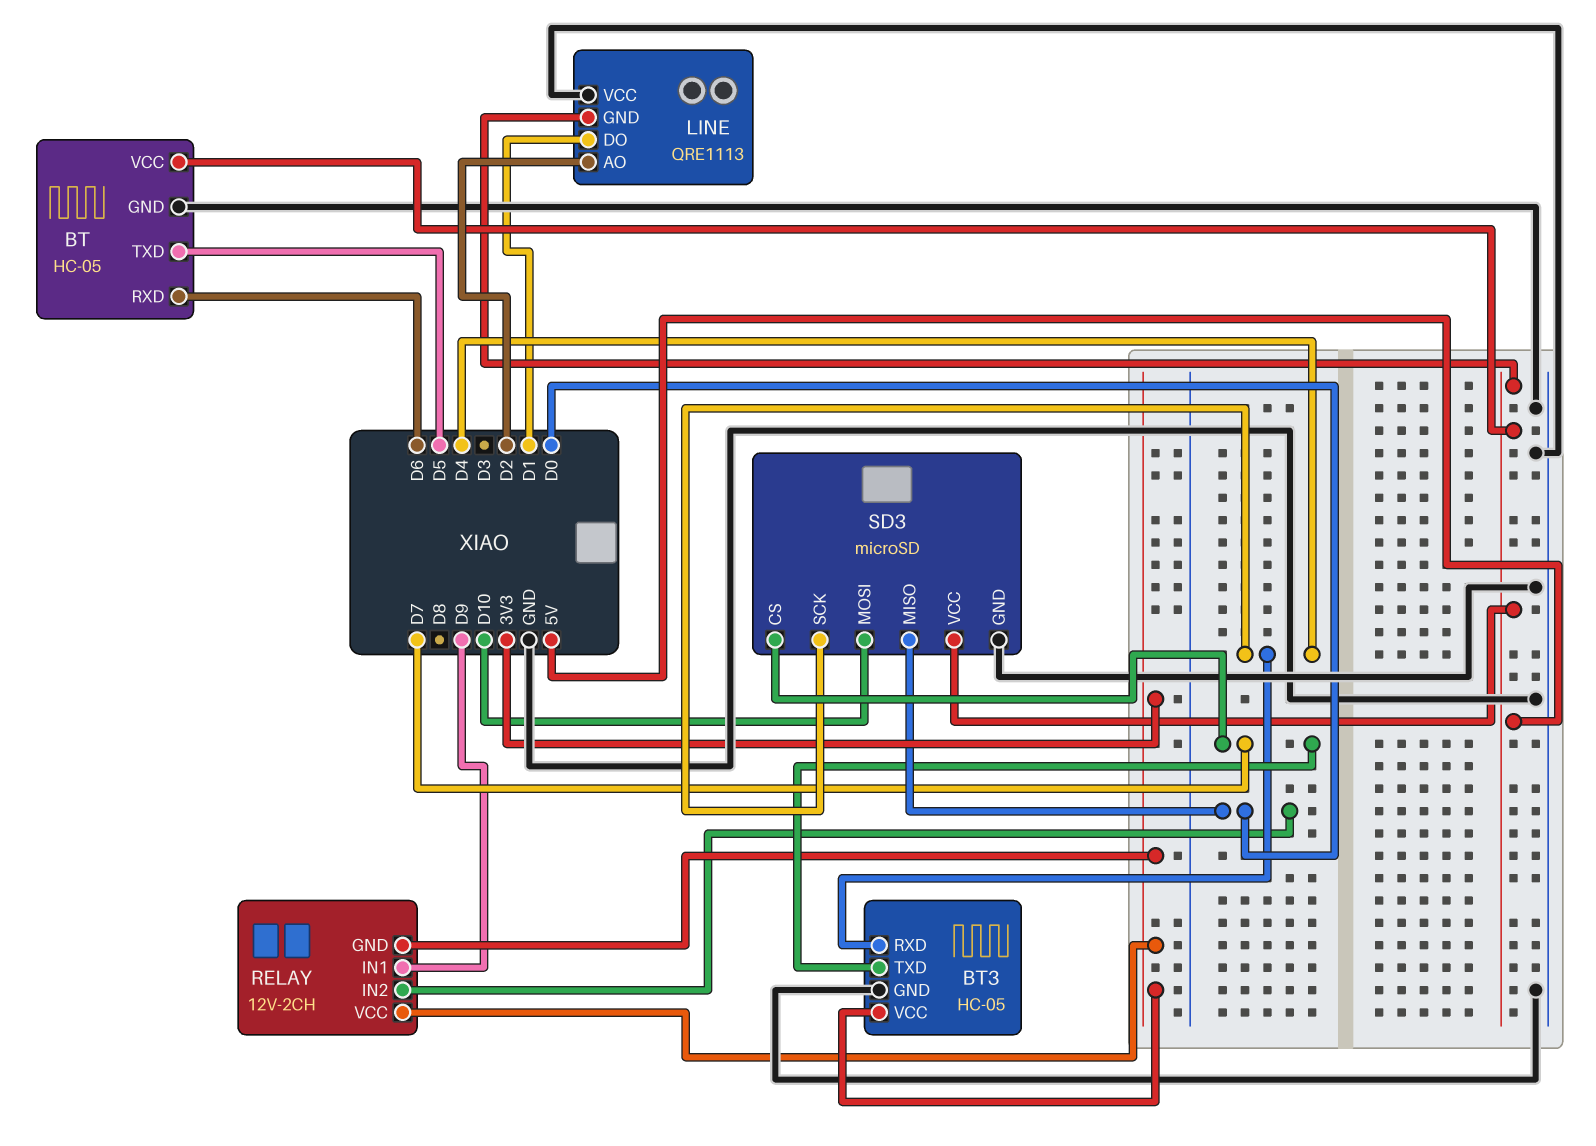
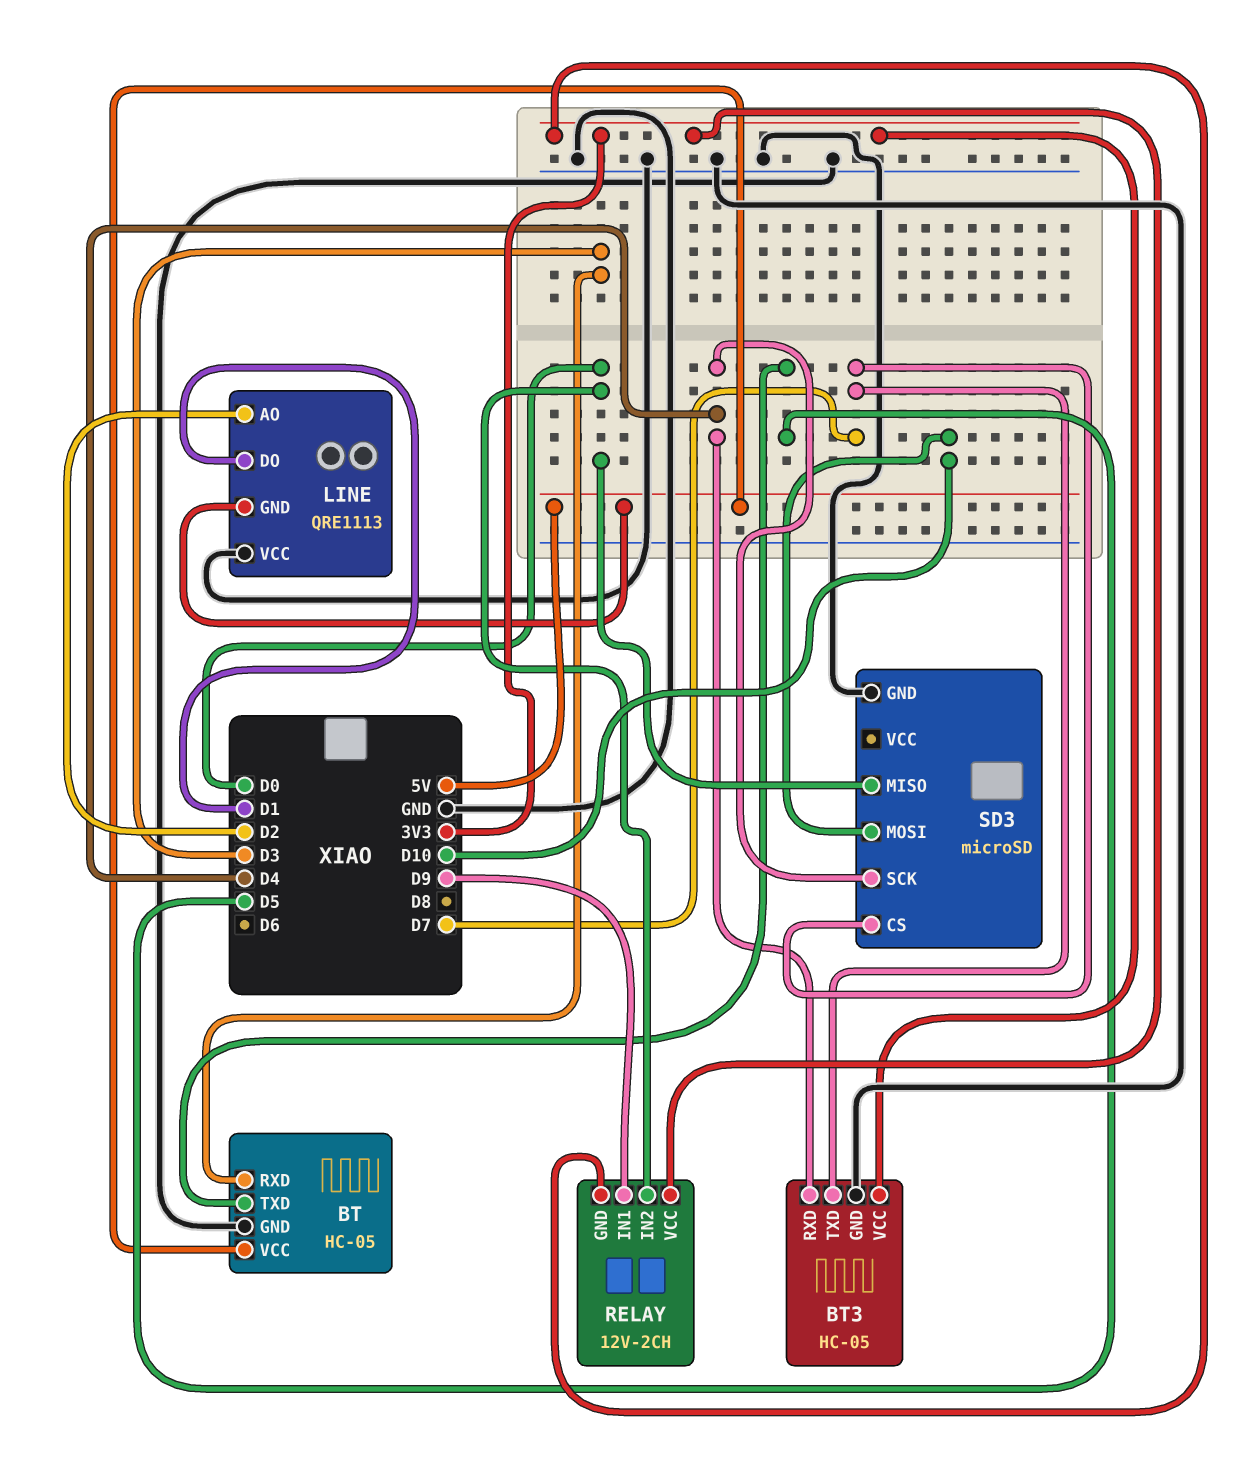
BT pin RXD: D6 -> D3
SD3 pin VCC: 5V -> none

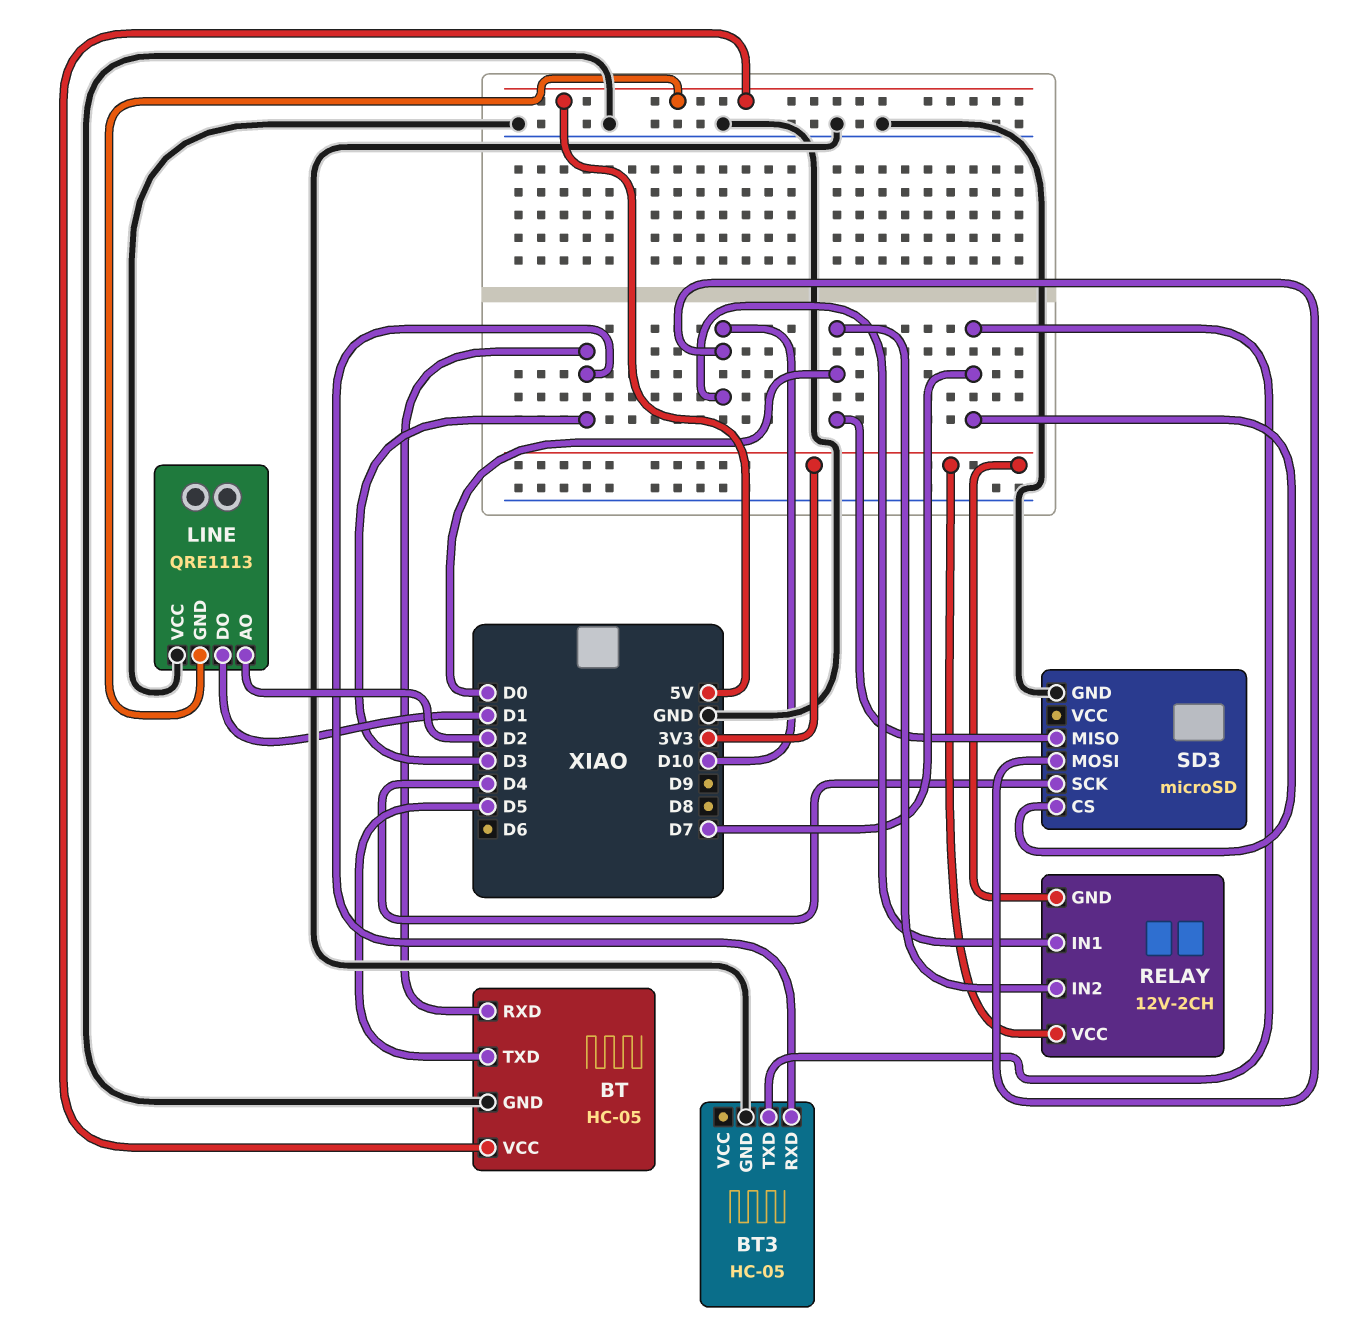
BT3 pin RXD: D4 -> D3
BT3 pin VCC: 3V3 -> none
RELAY pin IN1: D9 -> D10

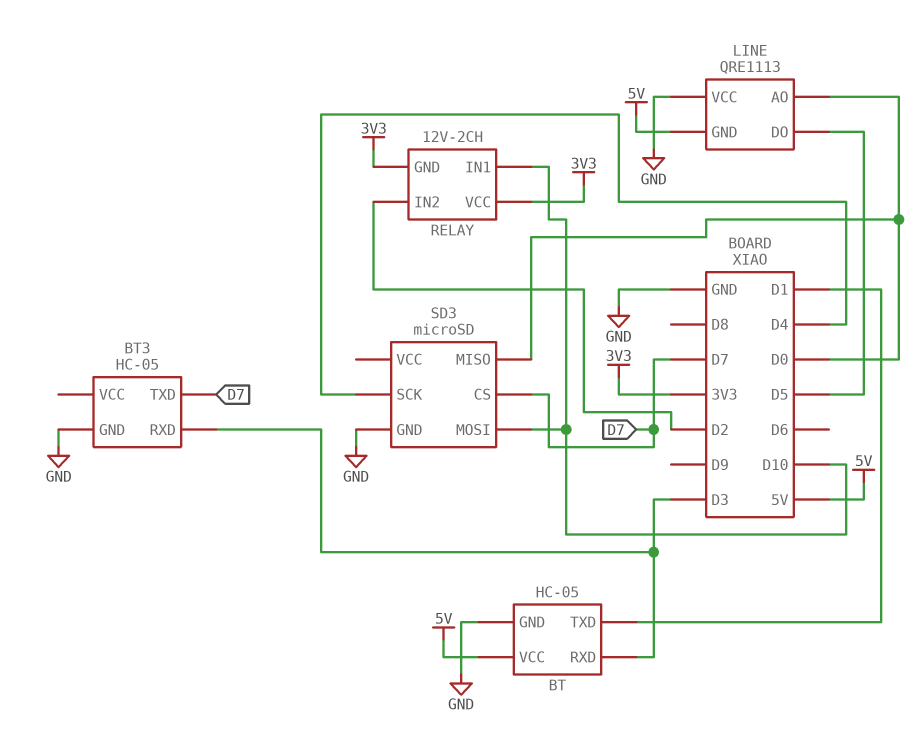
BT pin TXD: D5 -> D1
LINE pin AO: D2 -> D0
LINE pin DO: D1 -> D5
RELAY pin IN2: D0 -> D2

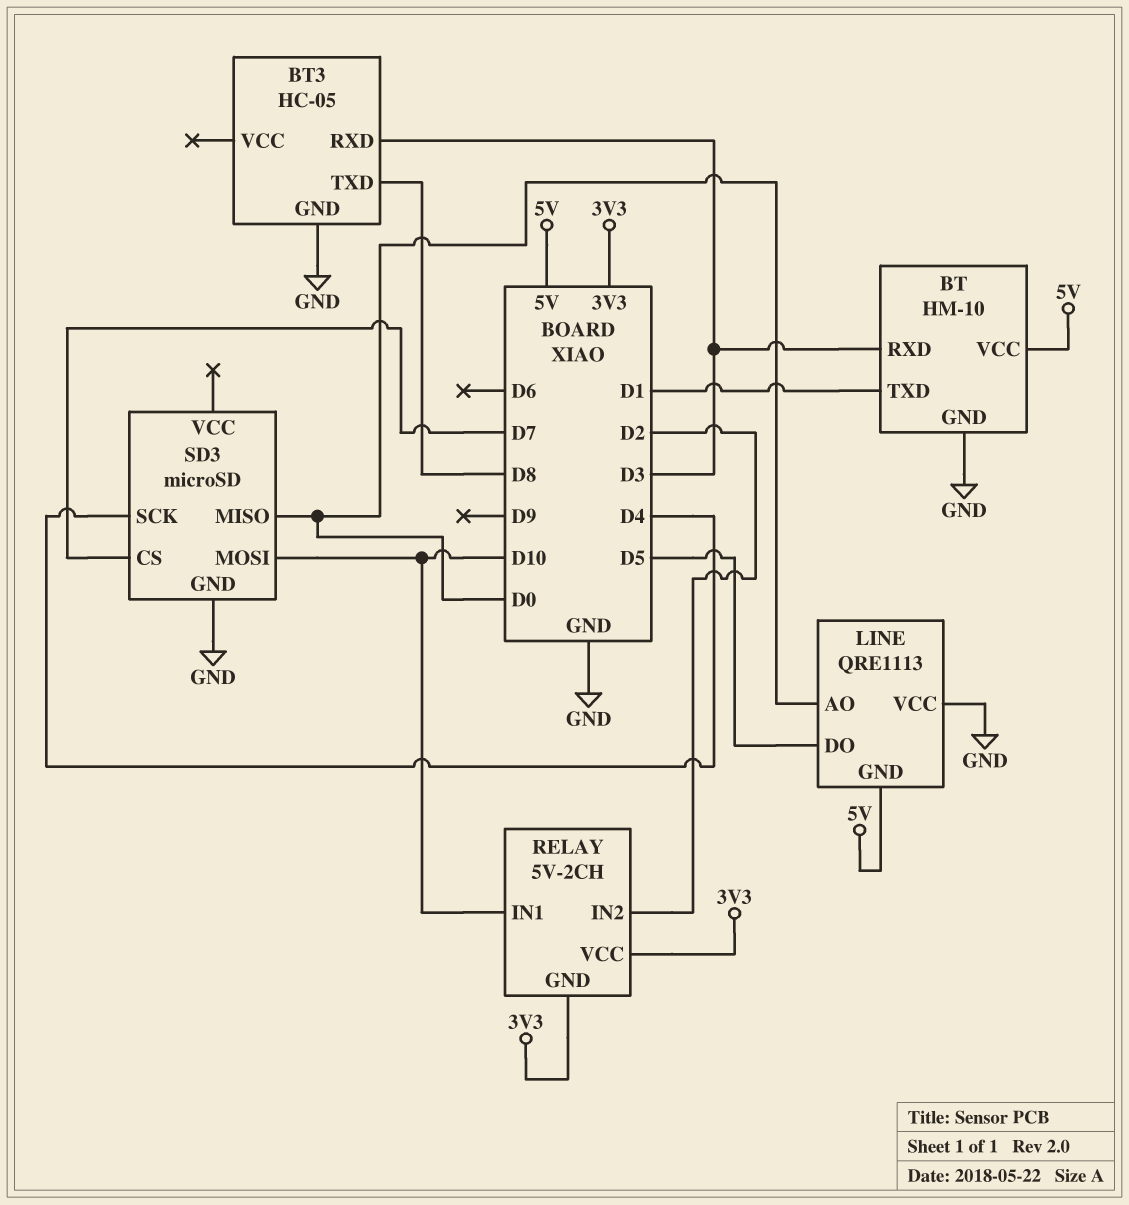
BT: HC-05 -> HM-10
BT3 pin TXD: D7 -> D8
RELAY: 12V-2CH -> 5V-2CH

